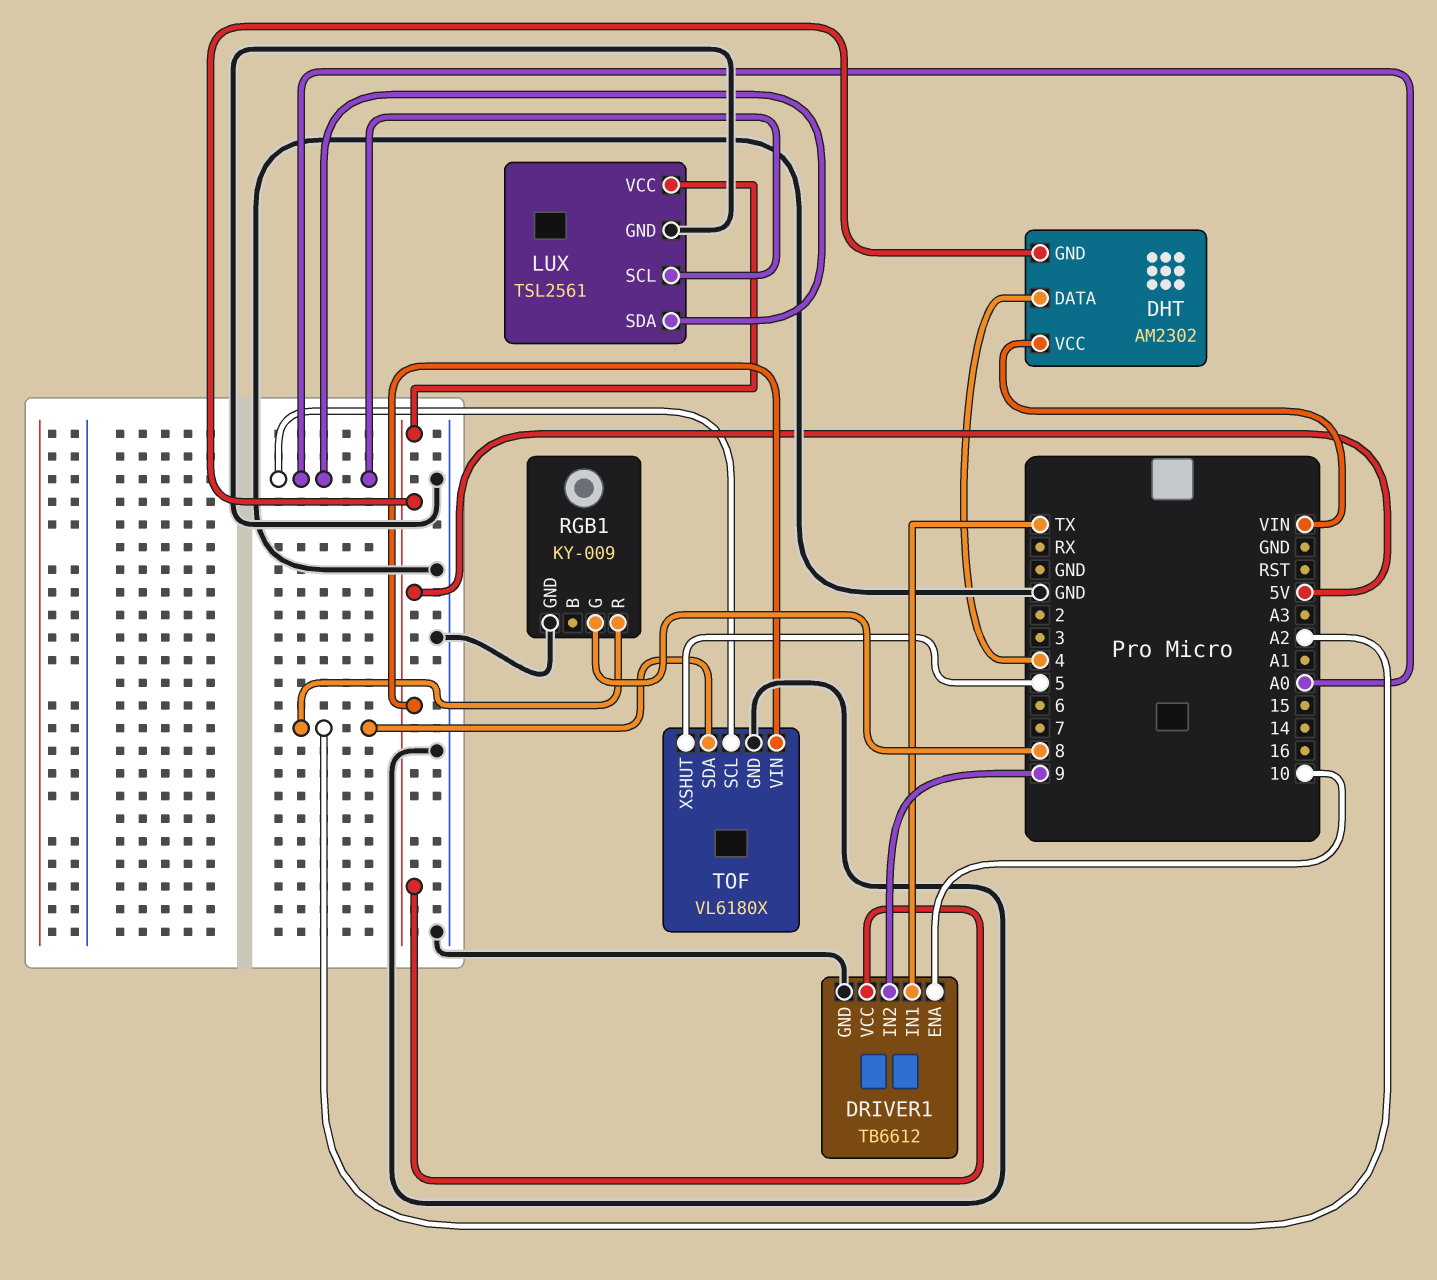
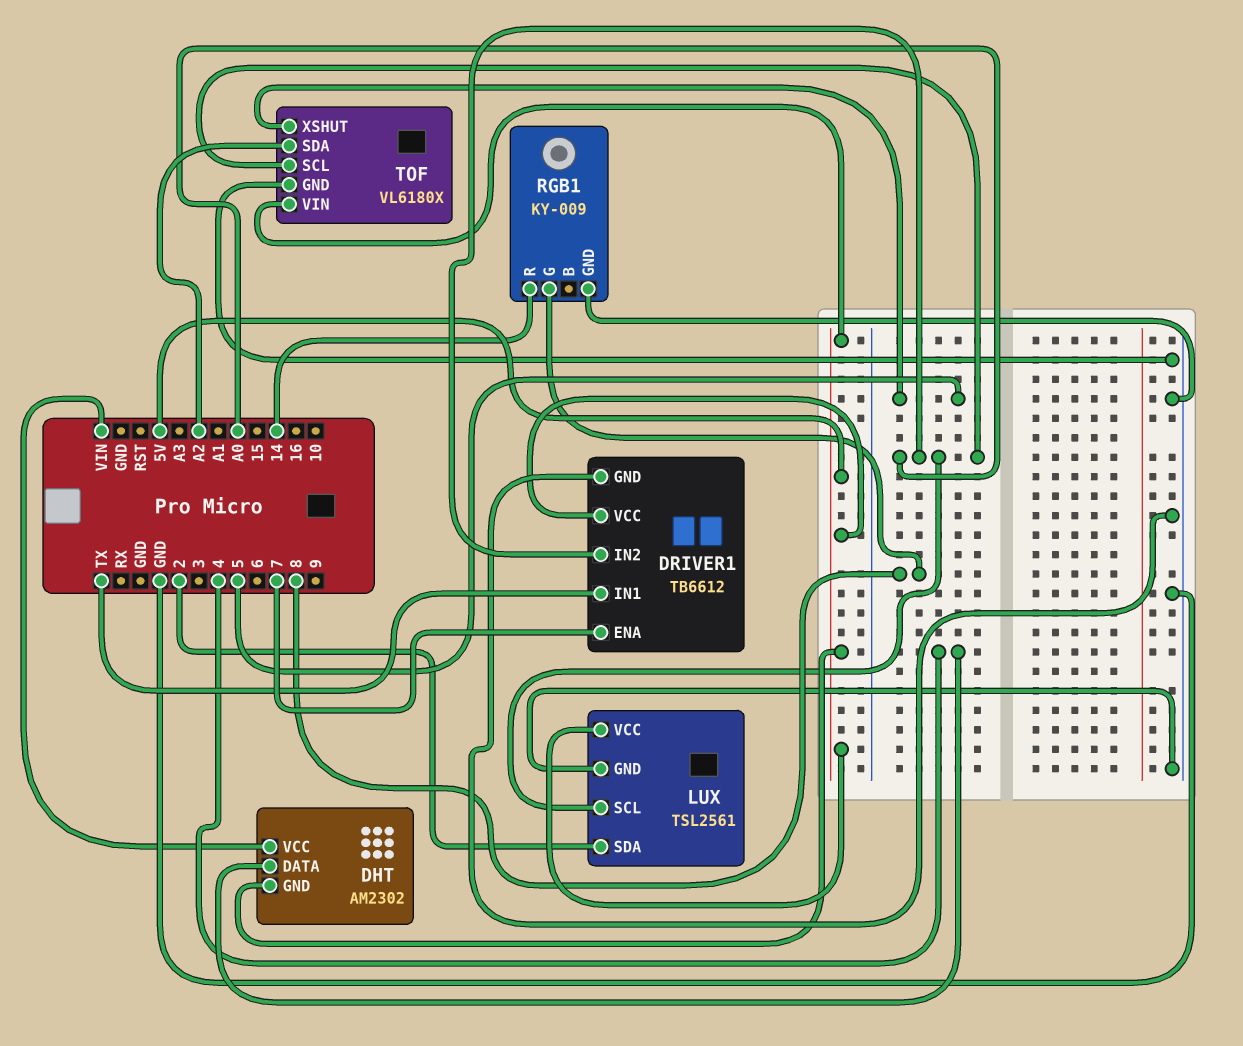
DRIVER1 pin ENA: 10 -> 7
DRIVER1 pin IN2: 9 -> A0
LUX pin SDA: A0 -> 2
RGB1 pin R: A2 -> 14

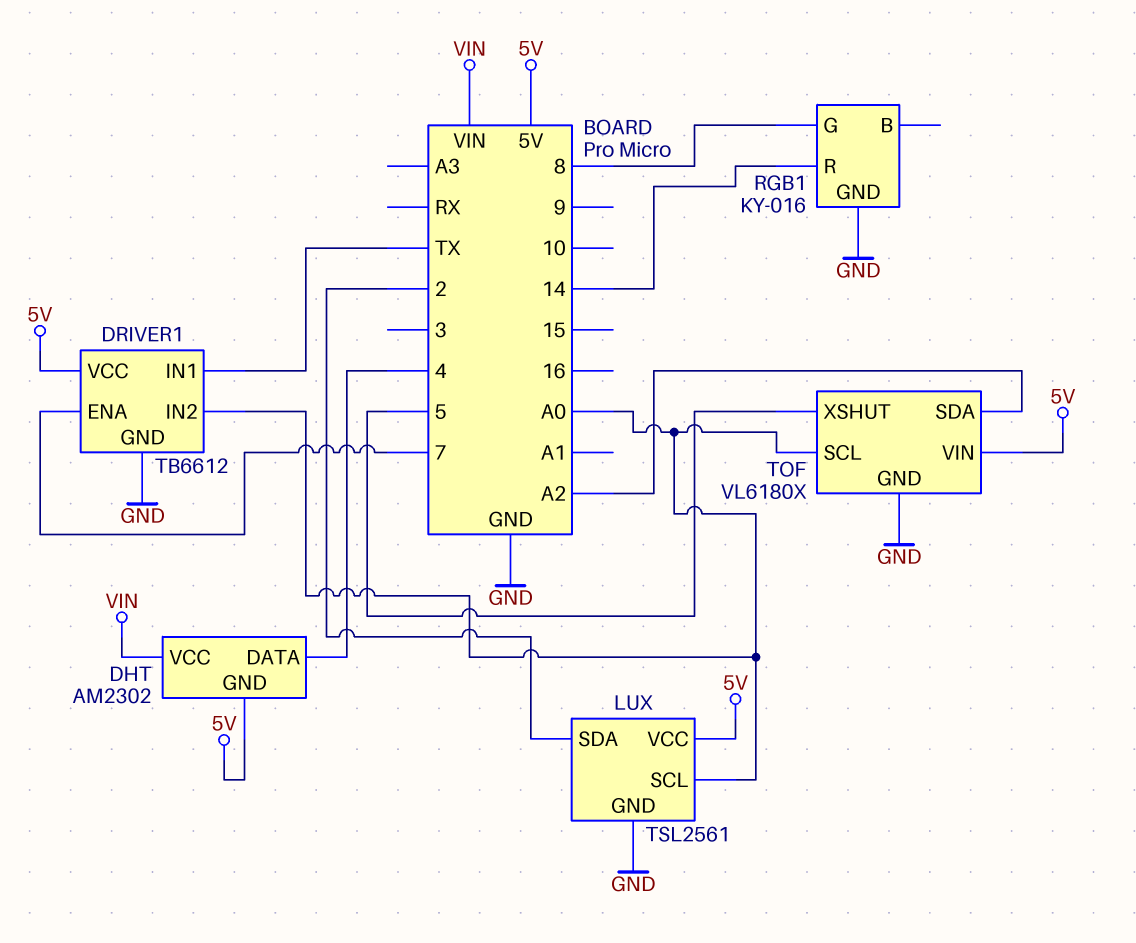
RGB1: KY-009 -> KY-016

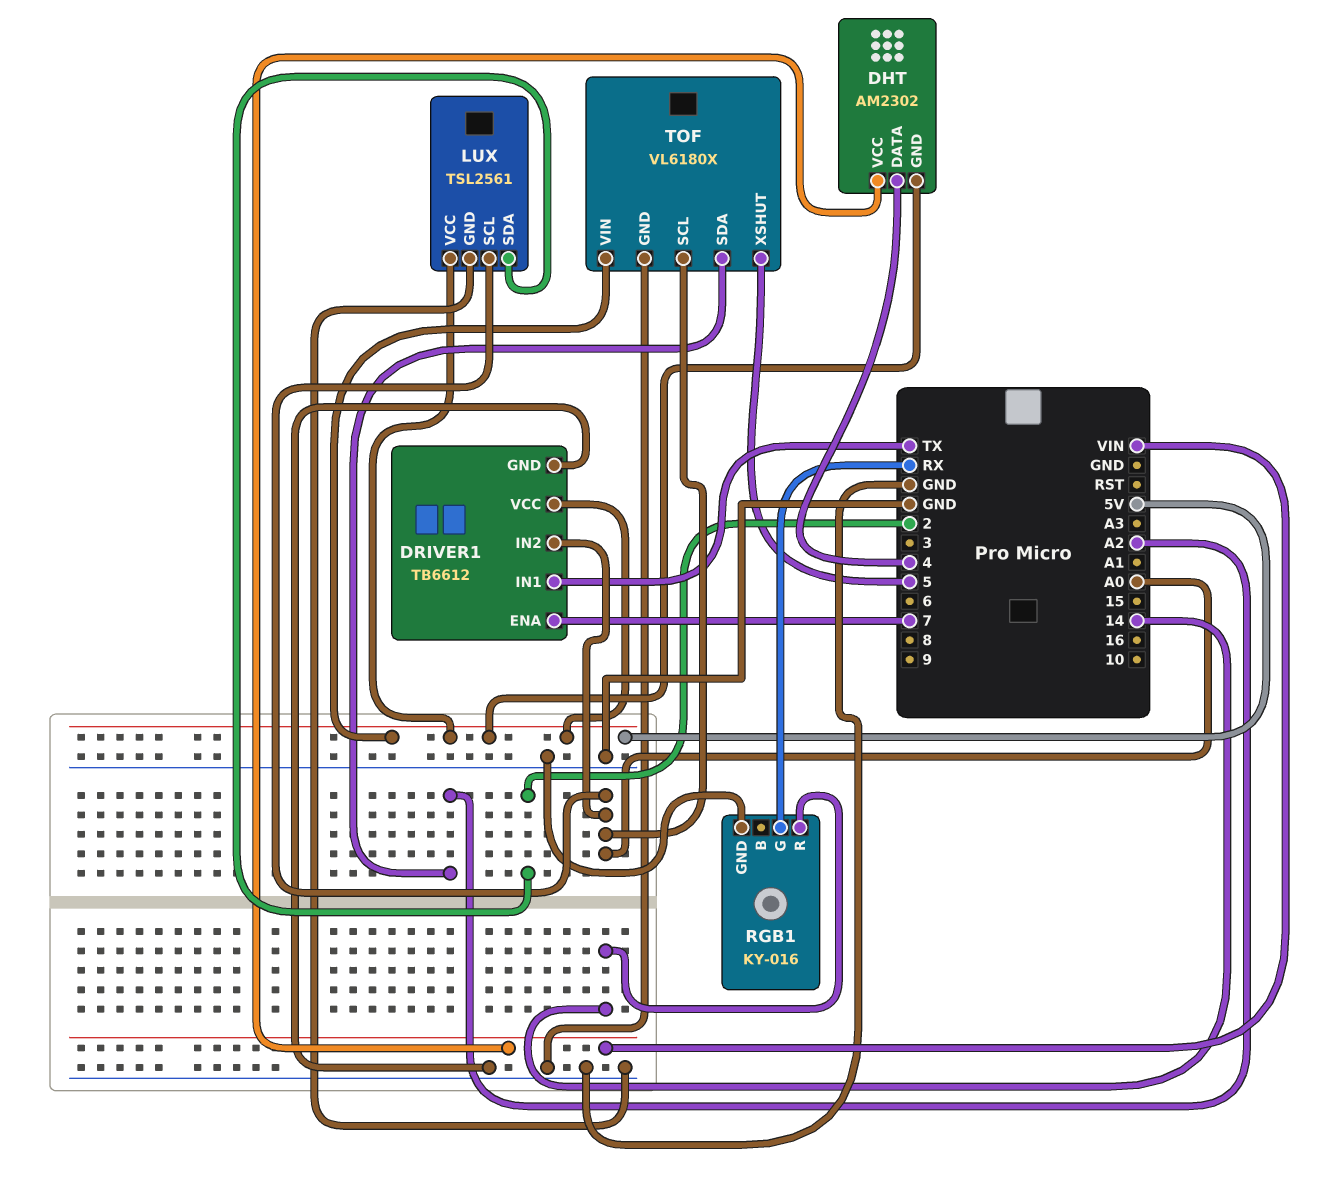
RGB1 pin G: 8 -> RX

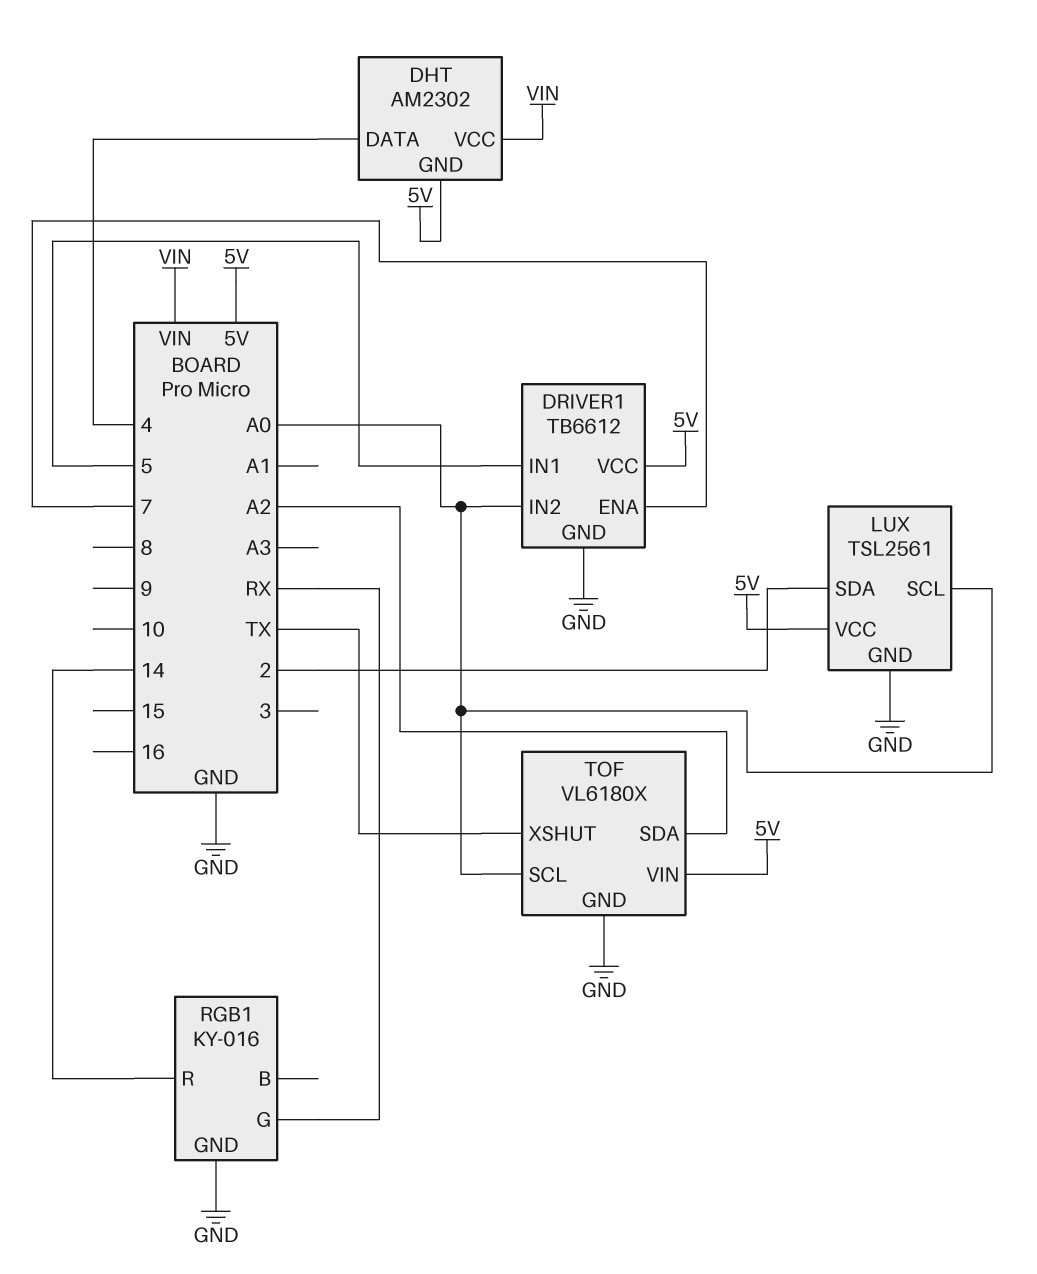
DRIVER1 pin IN1: TX -> 5
TOF pin XSHUT: 5 -> TX

